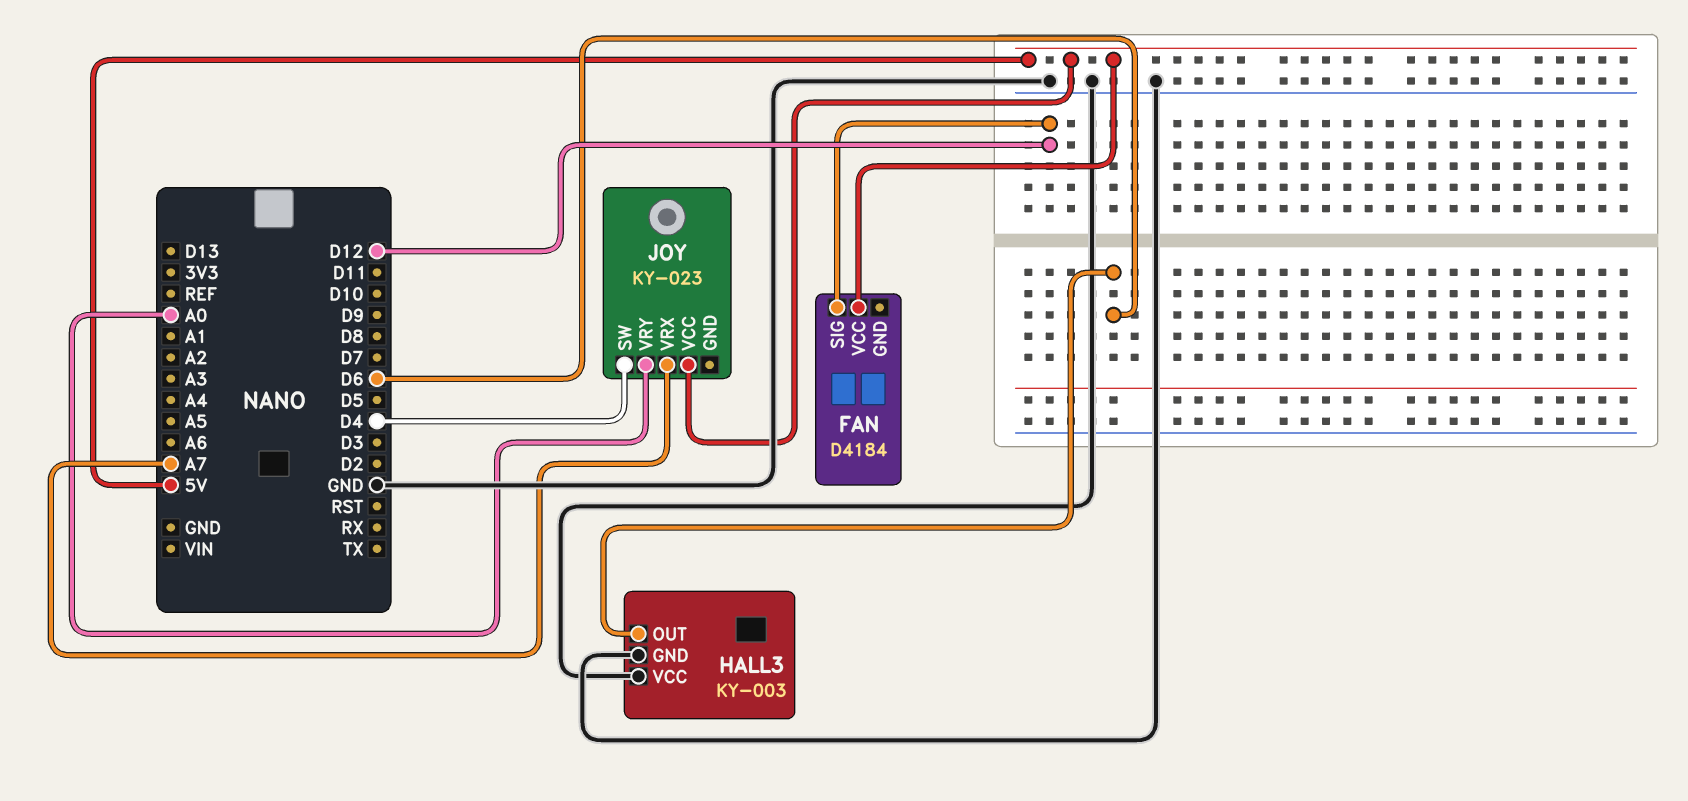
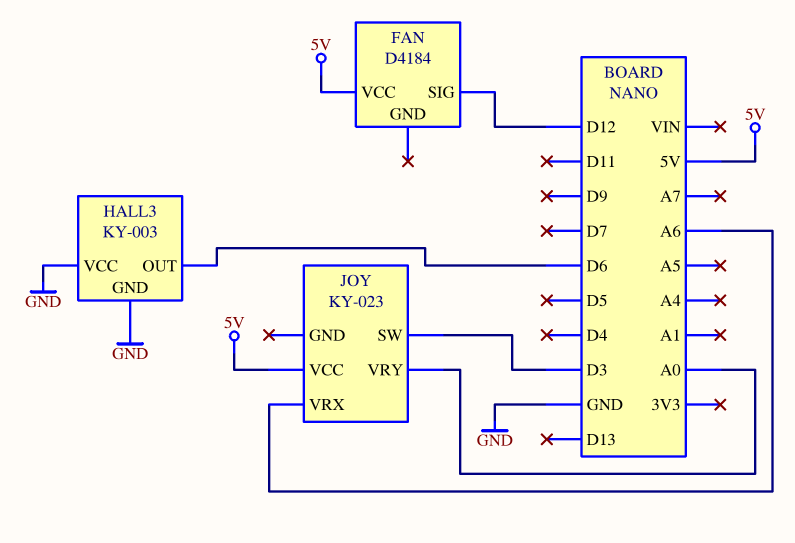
JOY pin SW: D4 -> D3
JOY pin VRX: A7 -> A6

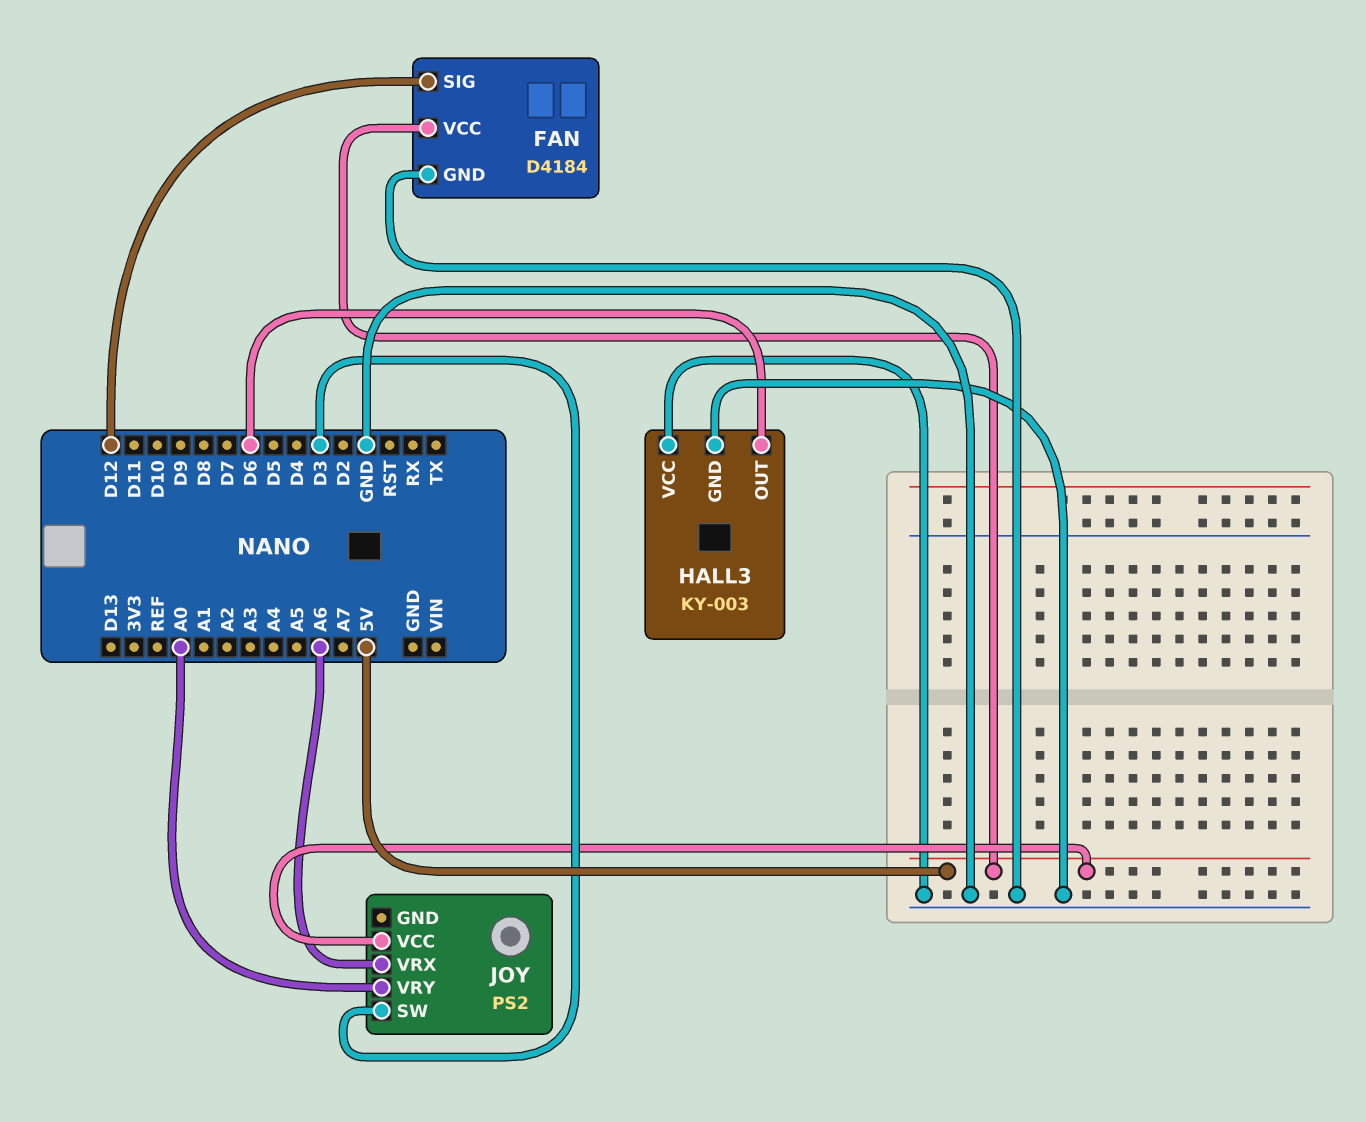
FAN pin GND: none -> GND
JOY: KY-023 -> PS2

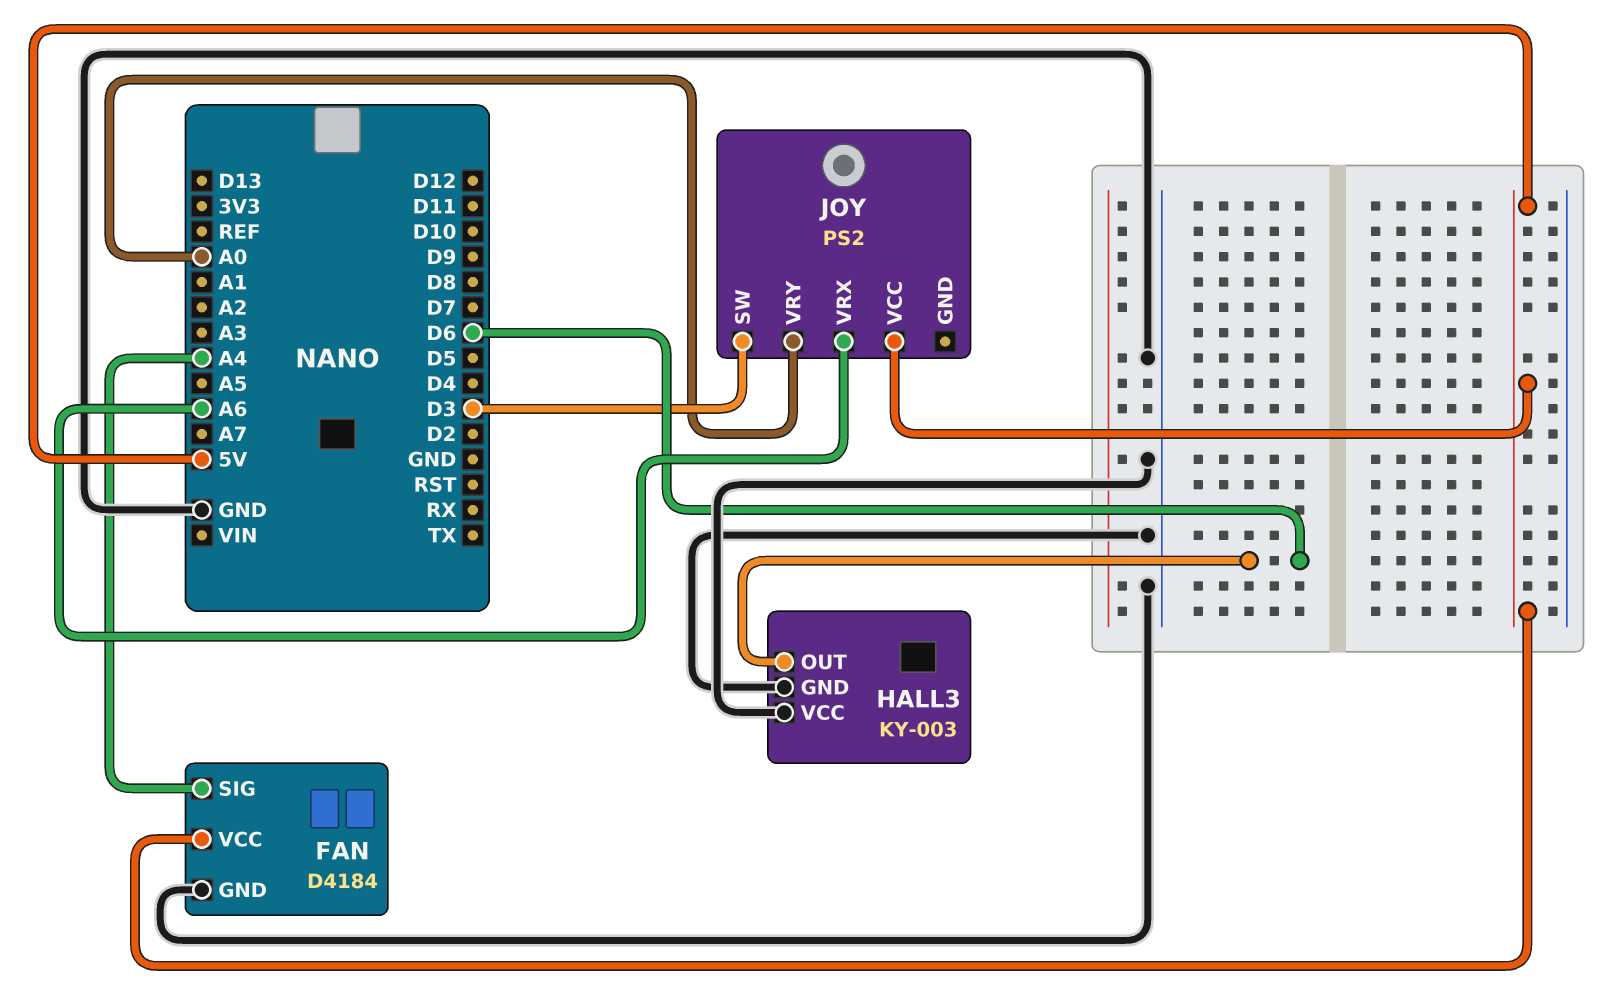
FAN pin SIG: D12 -> A4

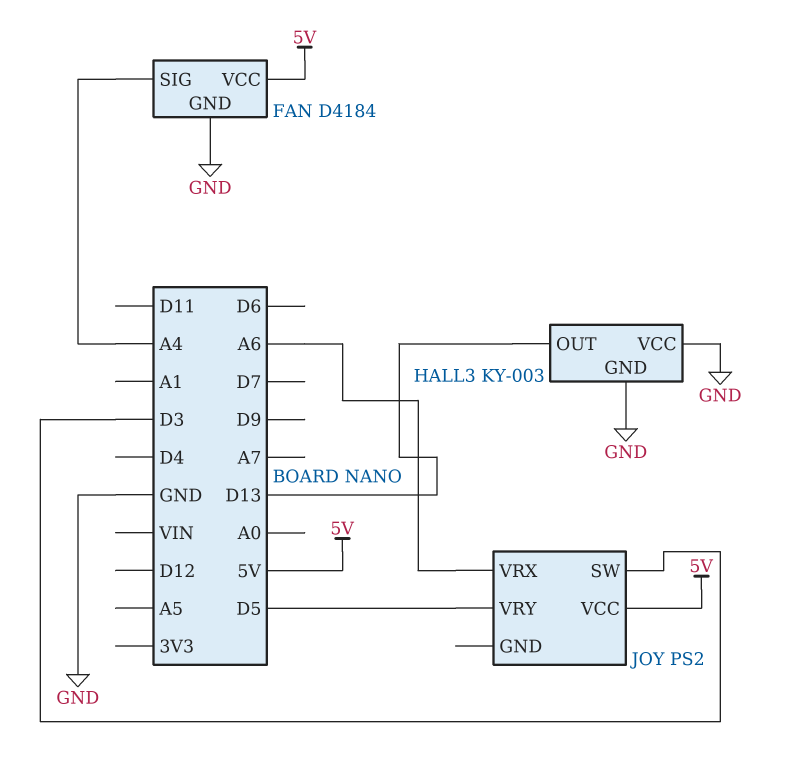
HALL3 pin OUT: D6 -> D13
JOY pin VRY: A0 -> D5

